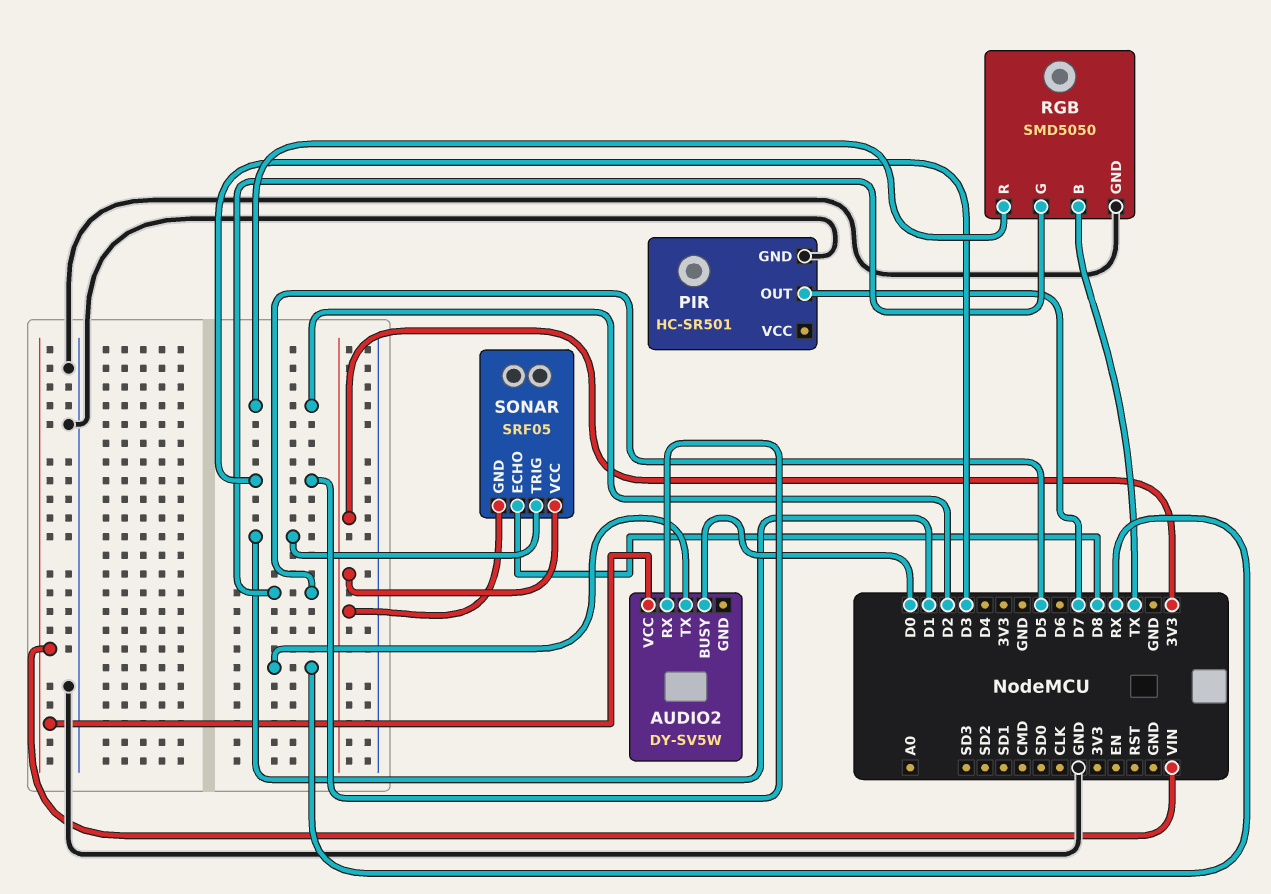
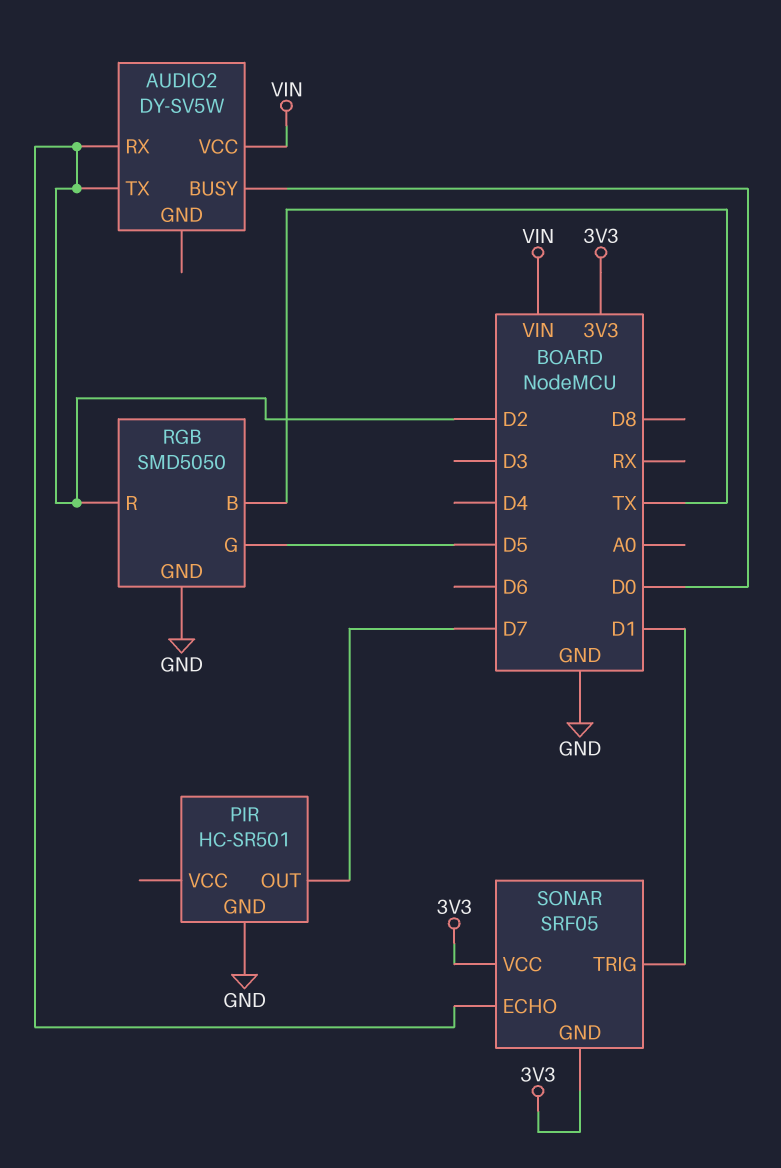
AUDIO2 pin RX: D3 -> D2
AUDIO2 pin TX: RX -> D2
SONAR pin ECHO: D8 -> D2

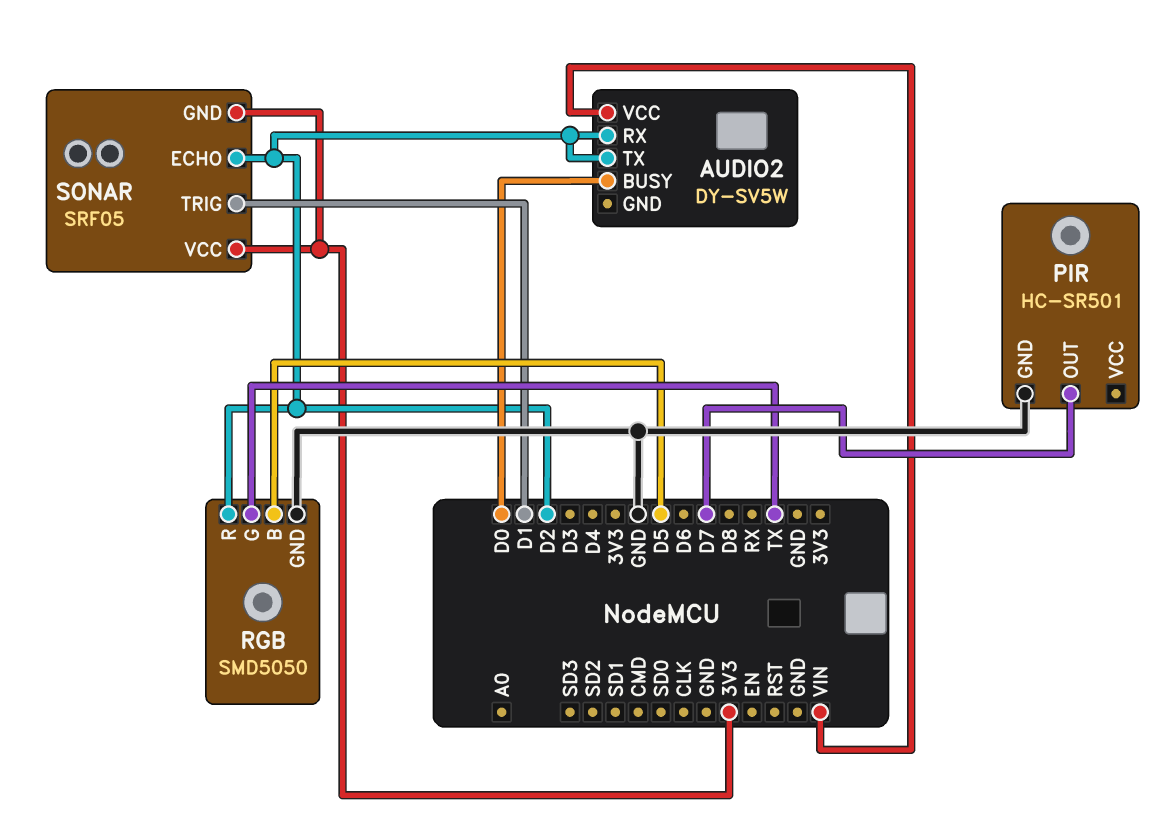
RGB pin B: TX -> D5
RGB pin G: D5 -> TX

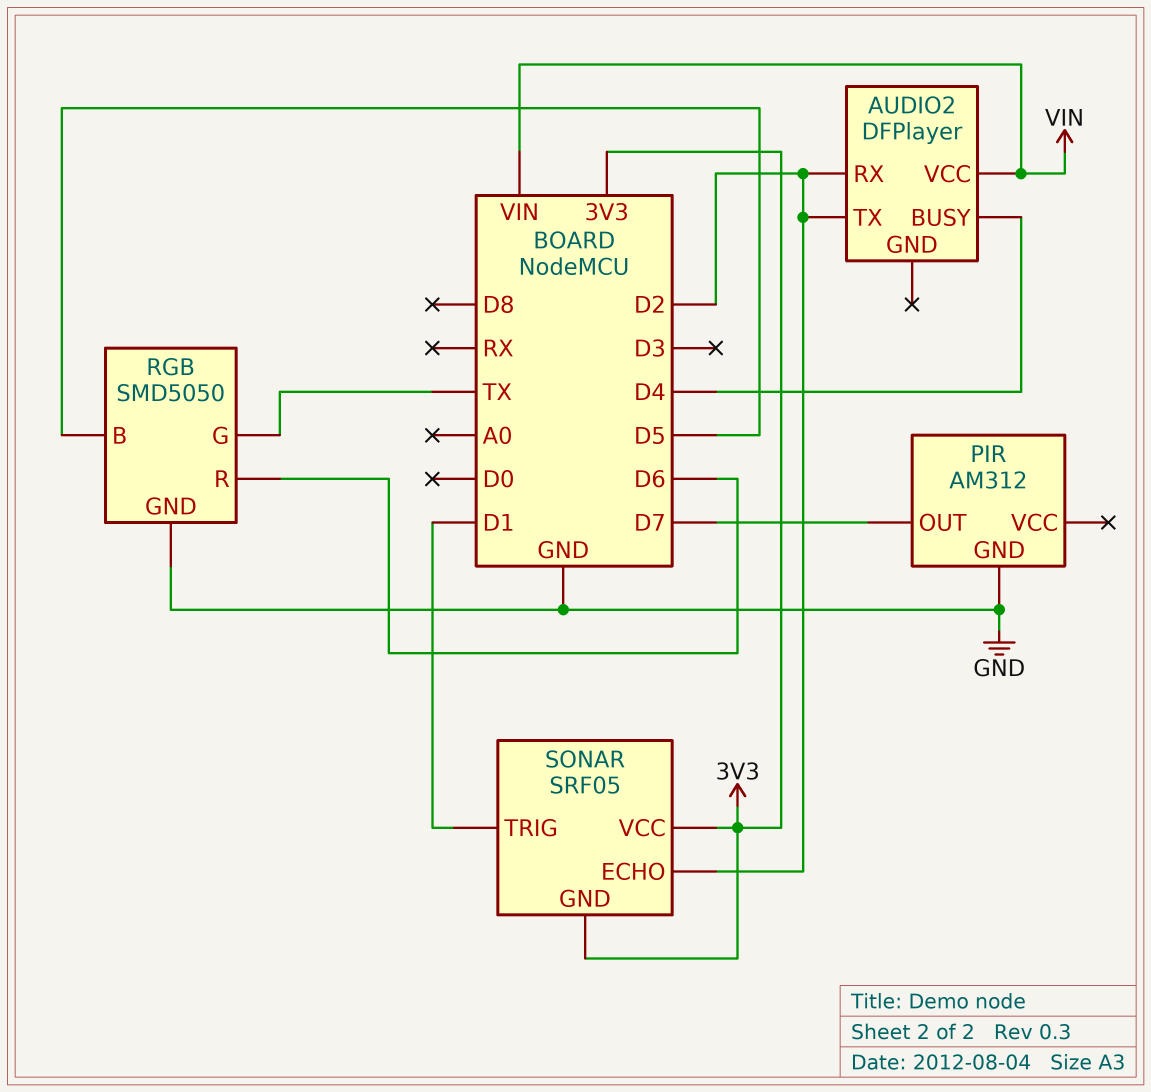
AUDIO2: DY-SV5W -> DFPlayer
AUDIO2 pin BUSY: D0 -> D4
PIR: HC-SR501 -> AM312
RGB pin R: D2 -> D6

